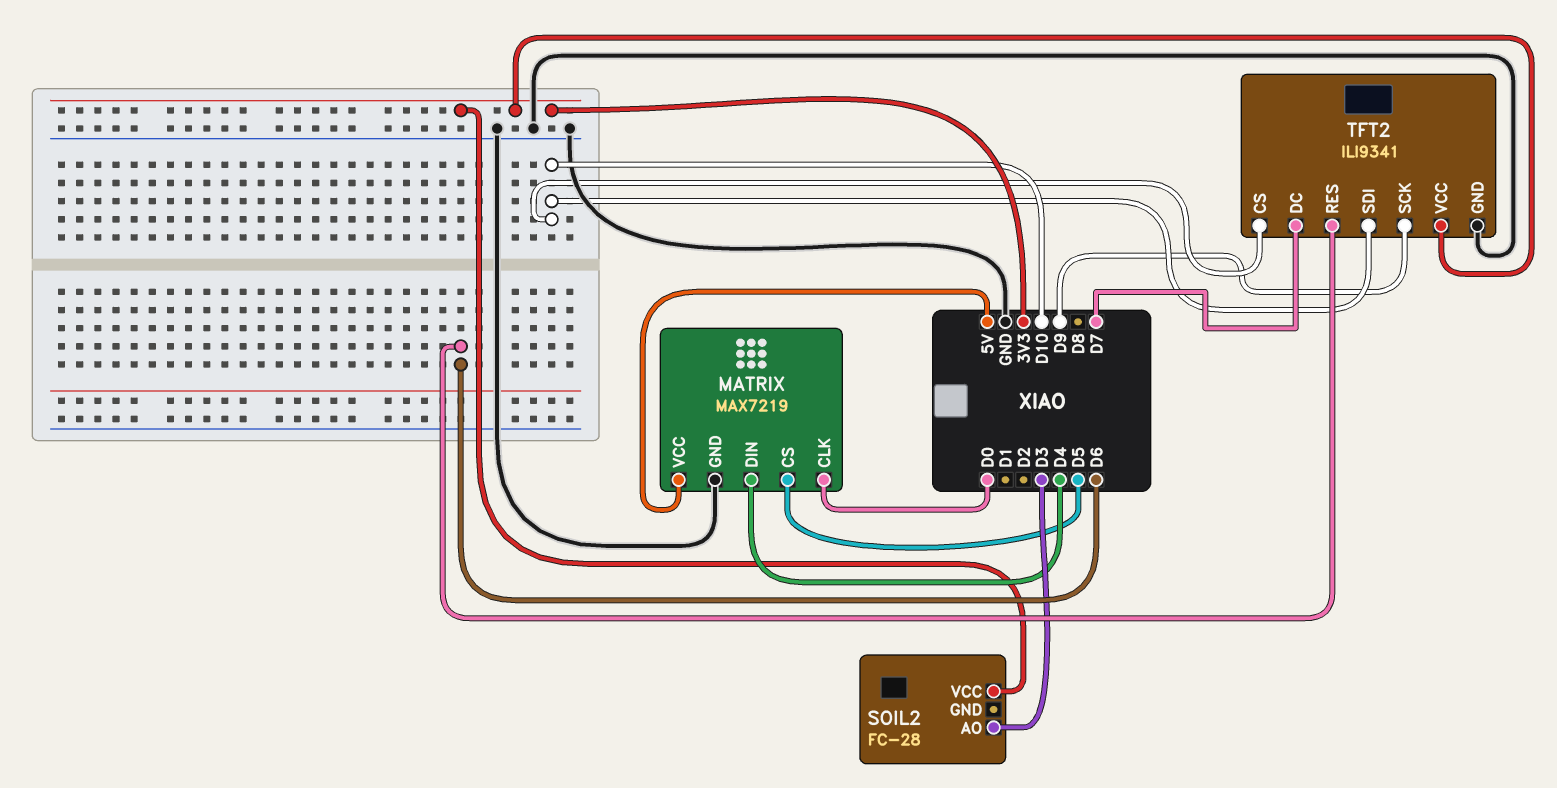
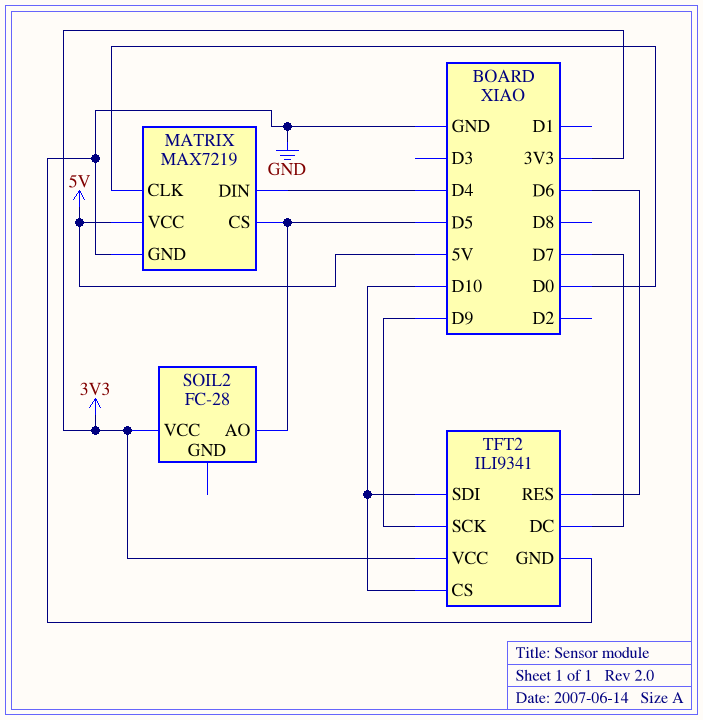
SOIL2 pin AO: D3 -> D5

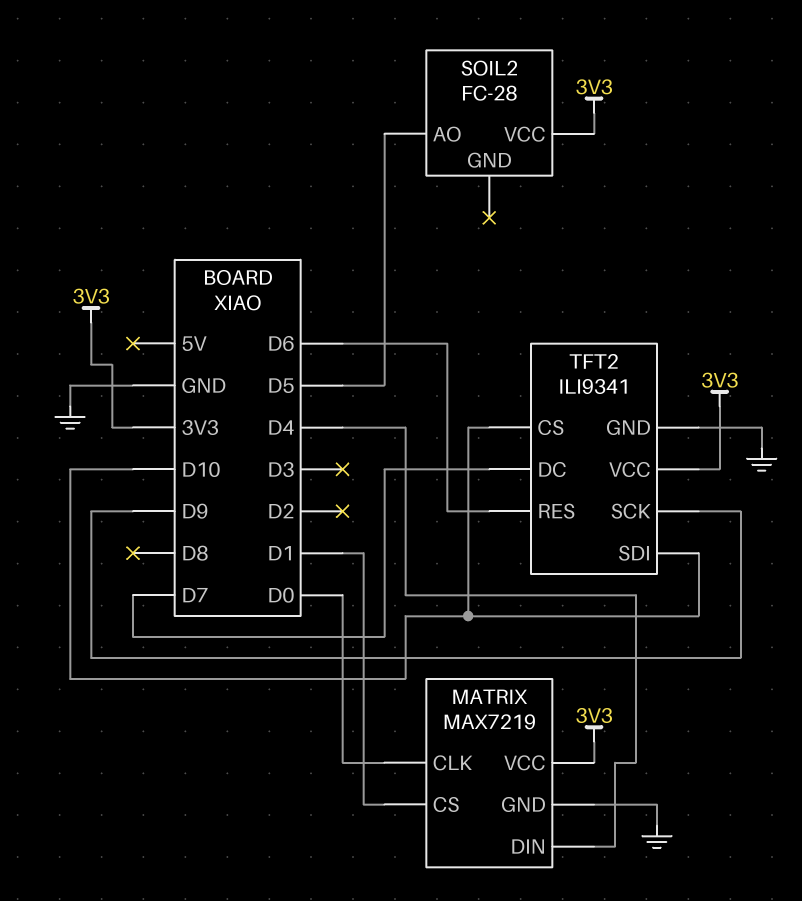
MATRIX pin CS: D5 -> D1
MATRIX pin VCC: 5V -> 3V3

